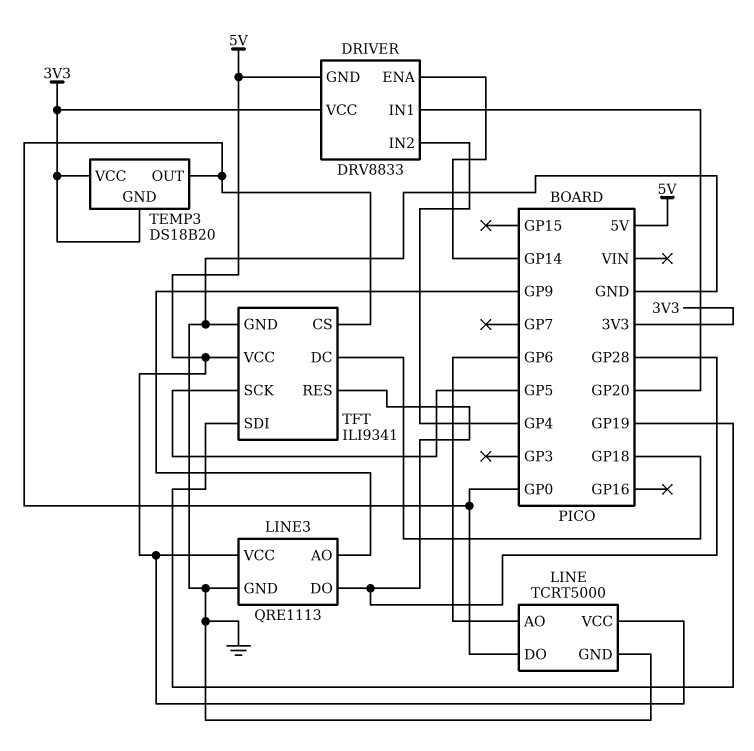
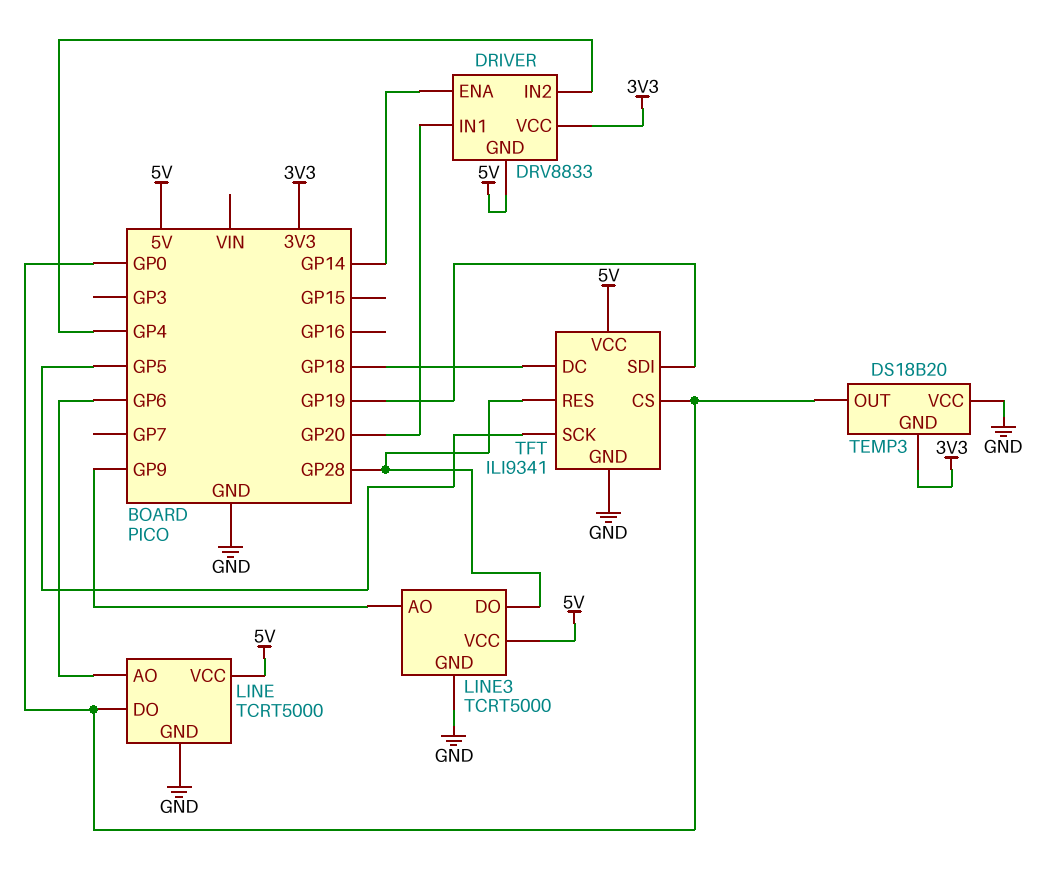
LINE3: QRE1113 -> TCRT5000
TEMP3 pin VCC: 3V3 -> GND

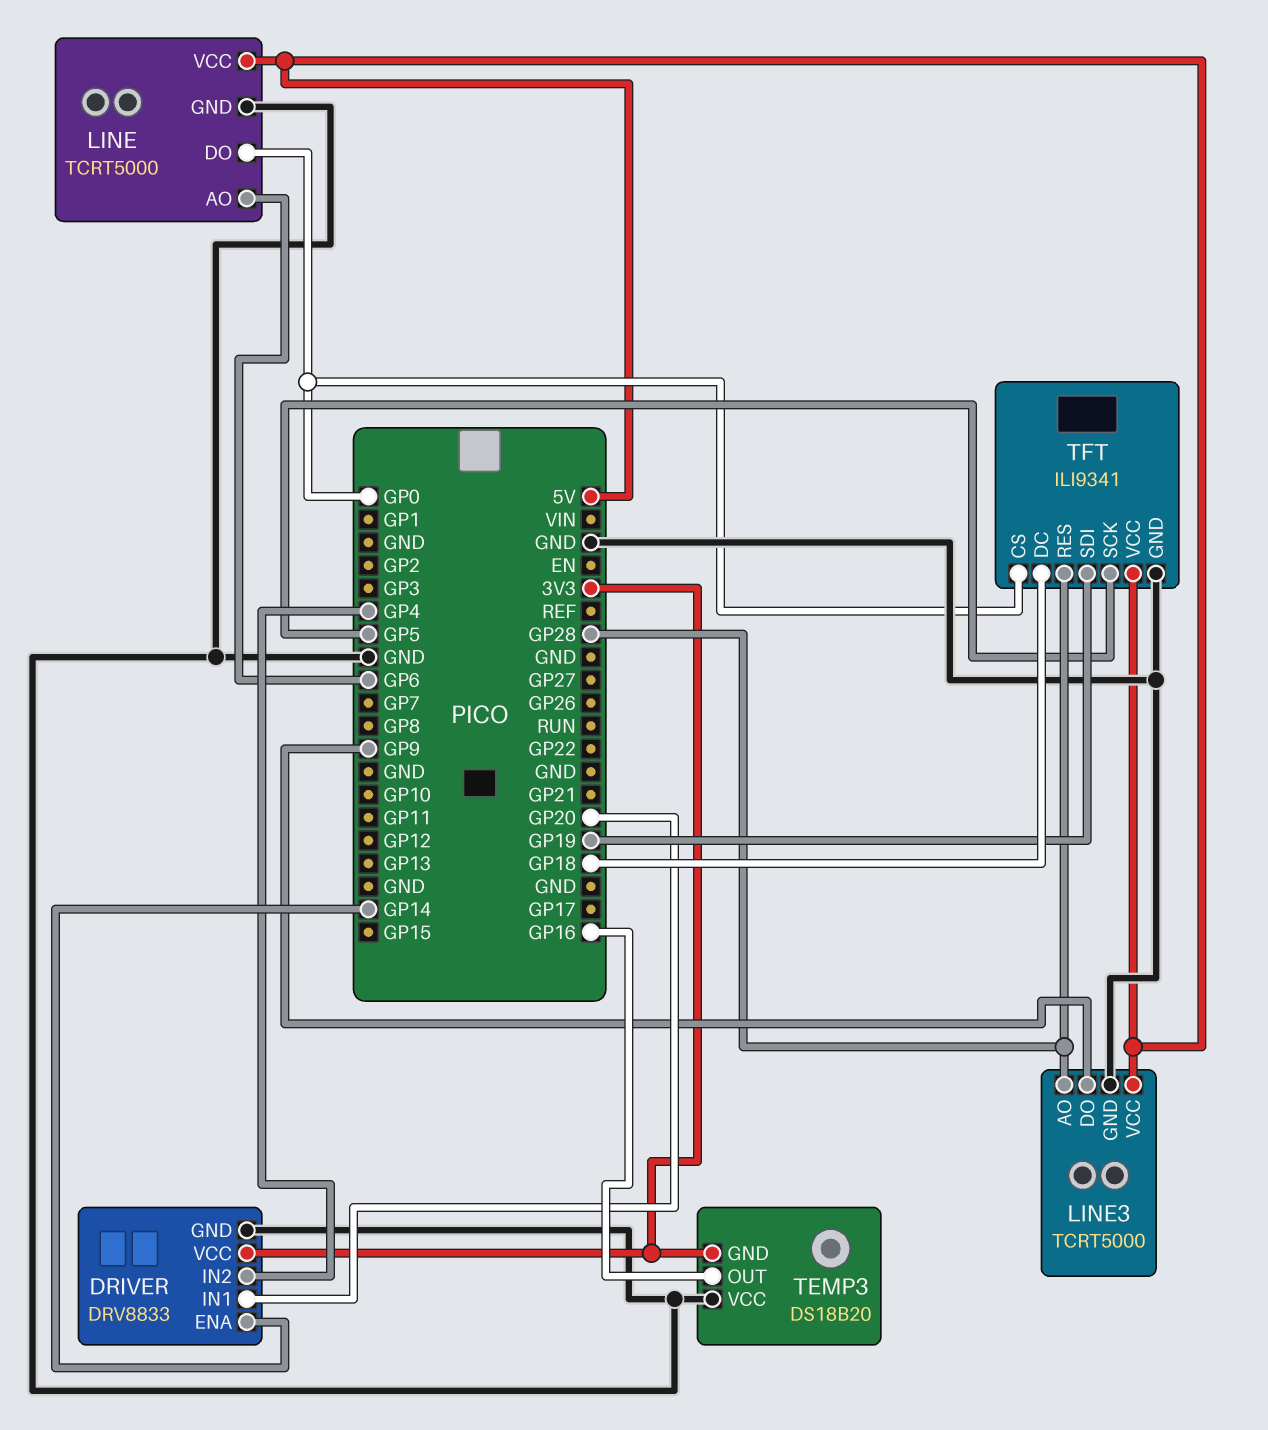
DRIVER pin GND: 5V -> GND
LINE3 pin AO: GP9 -> GP28
LINE3 pin DO: GP28 -> GP9
TEMP3 pin OUT: GP0 -> GP16

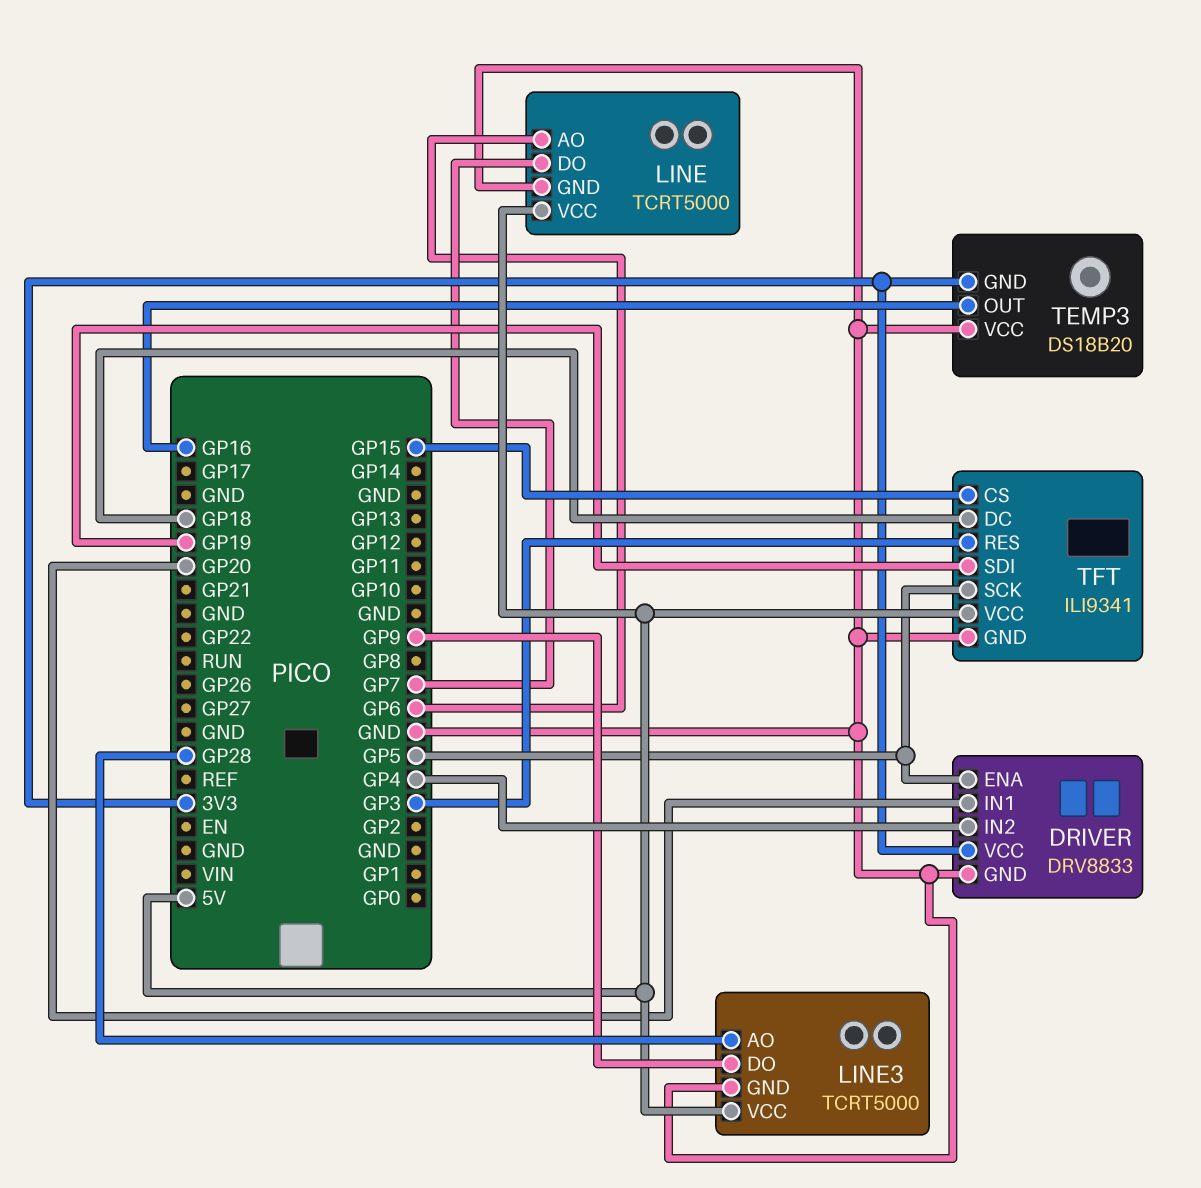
DRIVER pin ENA: GP14 -> GP5
LINE pin DO: GP0 -> GP7
TFT pin CS: GP0 -> GP15
TFT pin RES: GP28 -> GP3

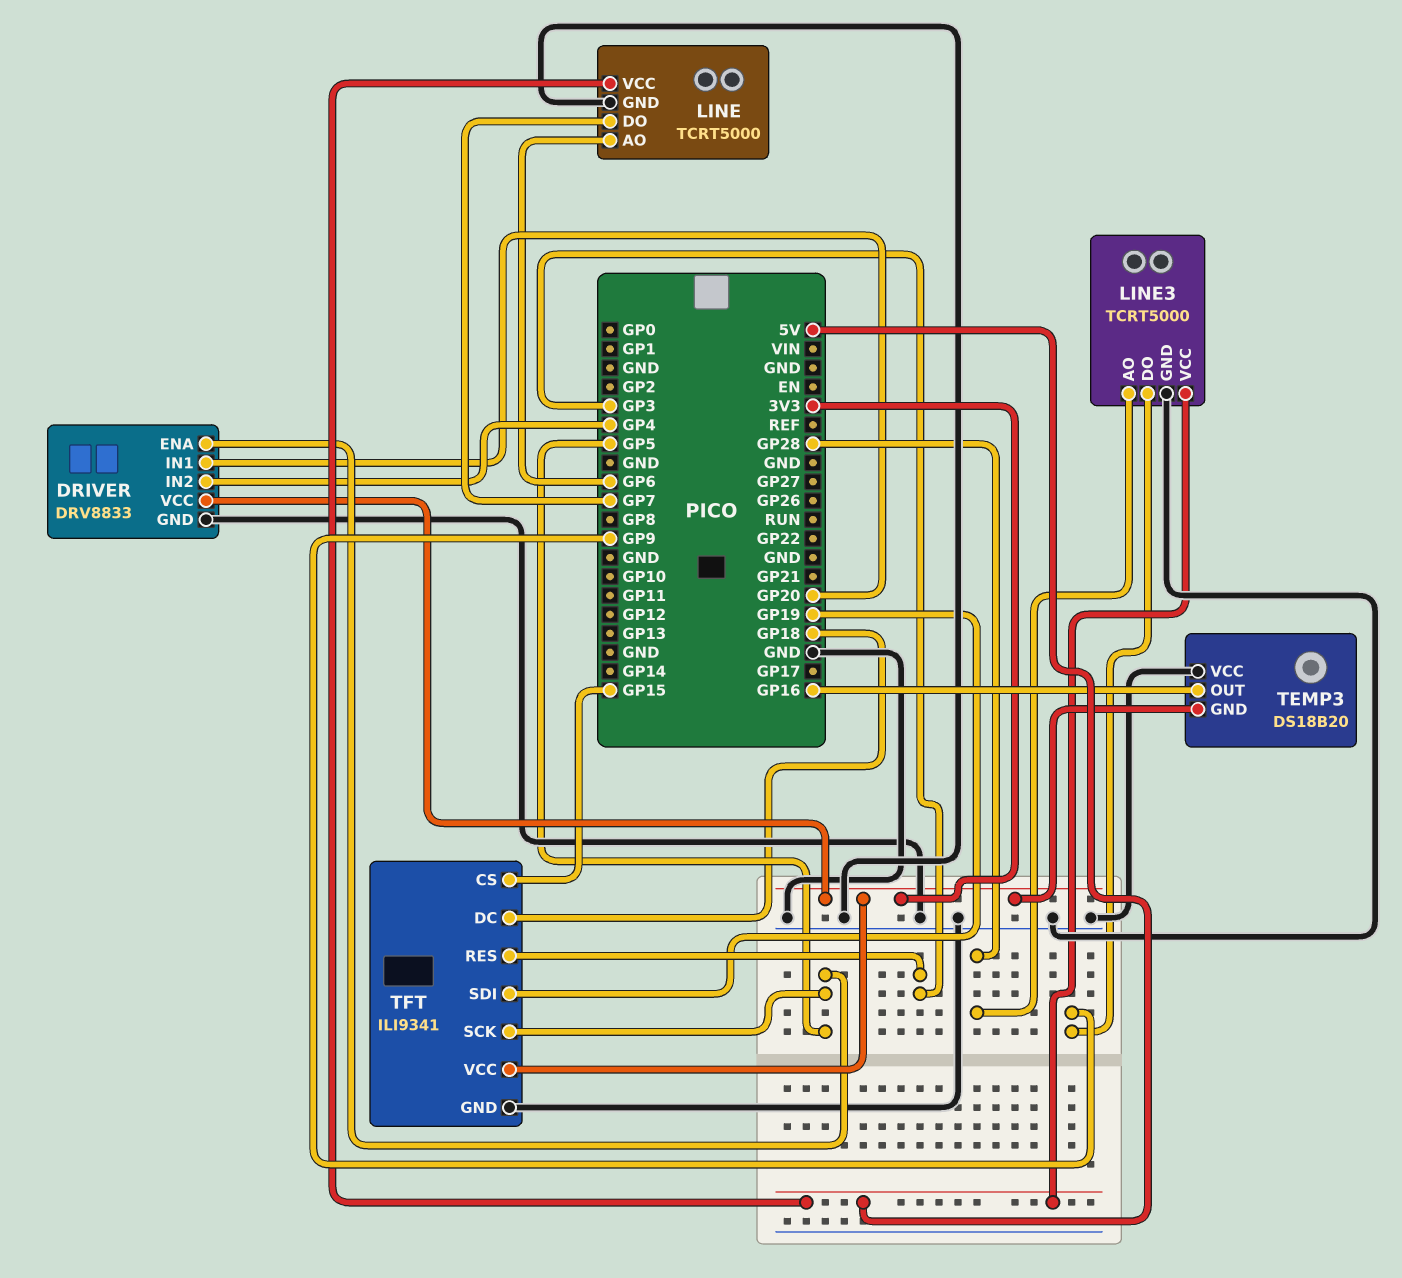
TFT pin VCC: 5V -> 3V3

